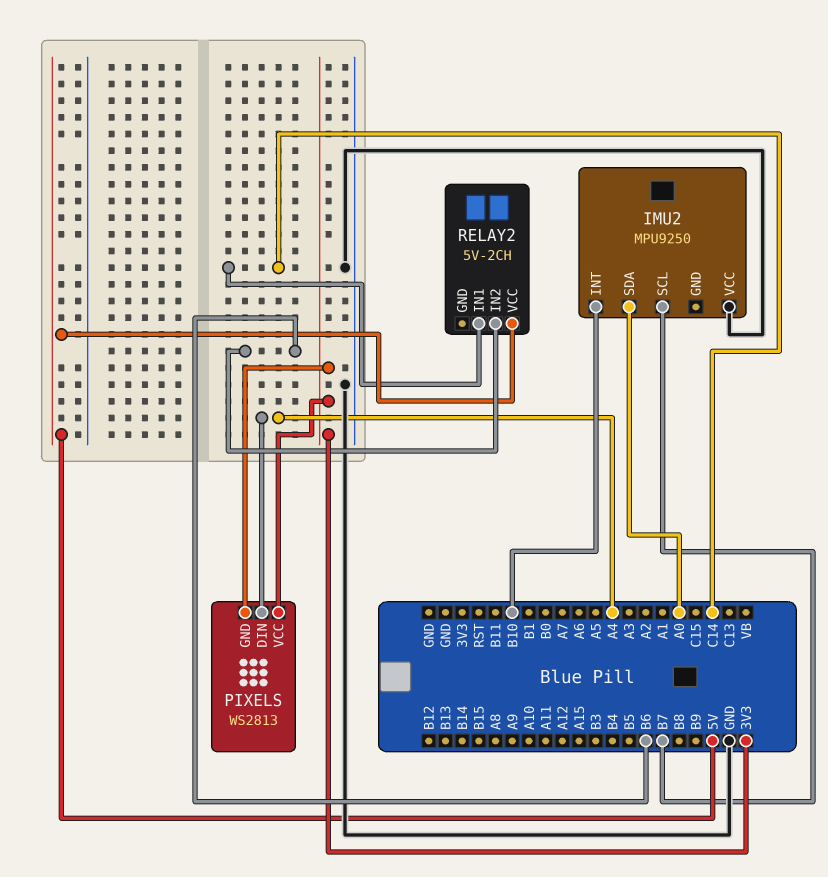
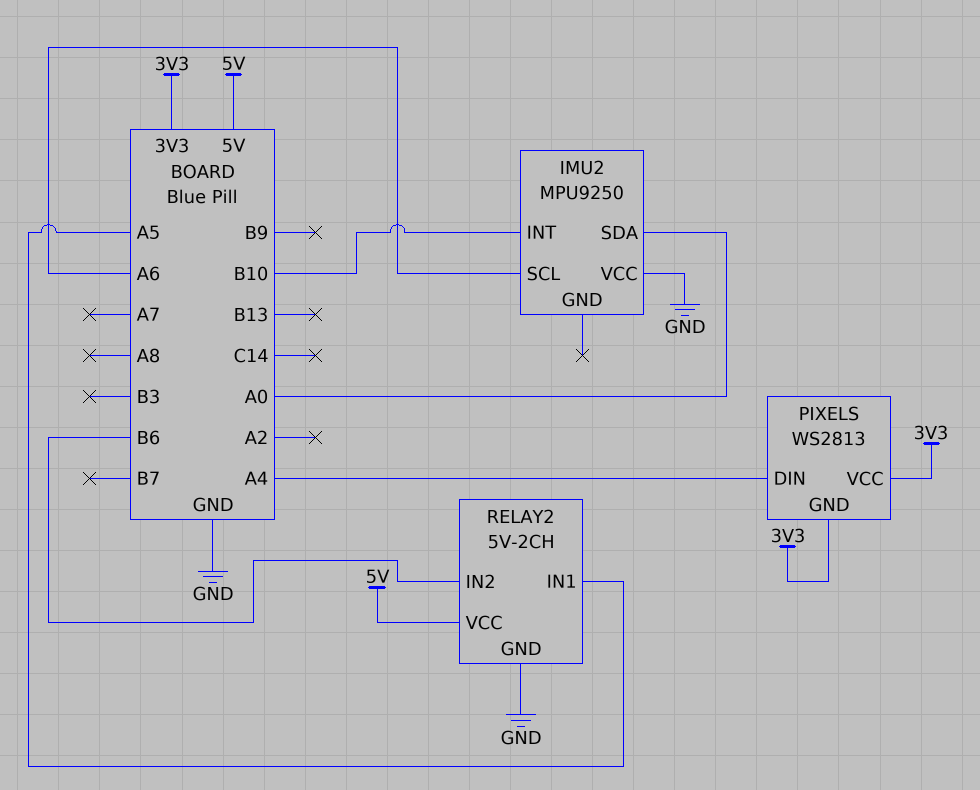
IMU2 pin SCL: B7 -> A6
RELAY2 pin GND: none -> GND
RELAY2 pin IN1: C14 -> A5

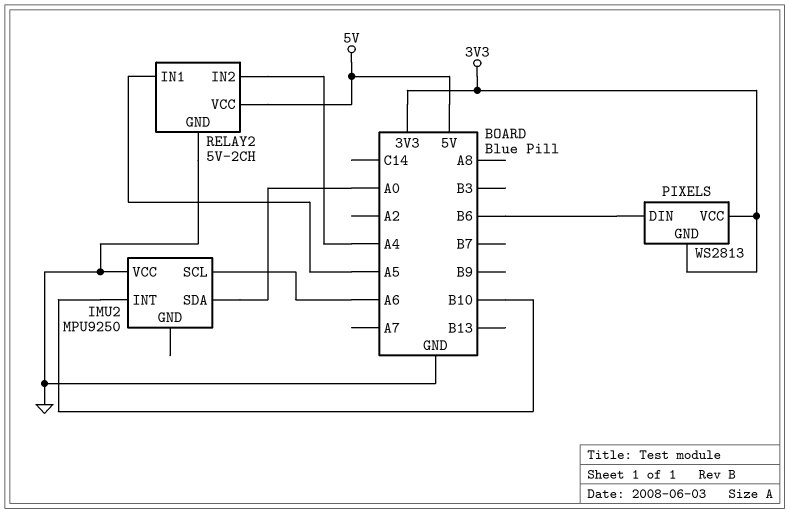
PIXELS pin DIN: A4 -> B6
RELAY2 pin IN2: B6 -> A4

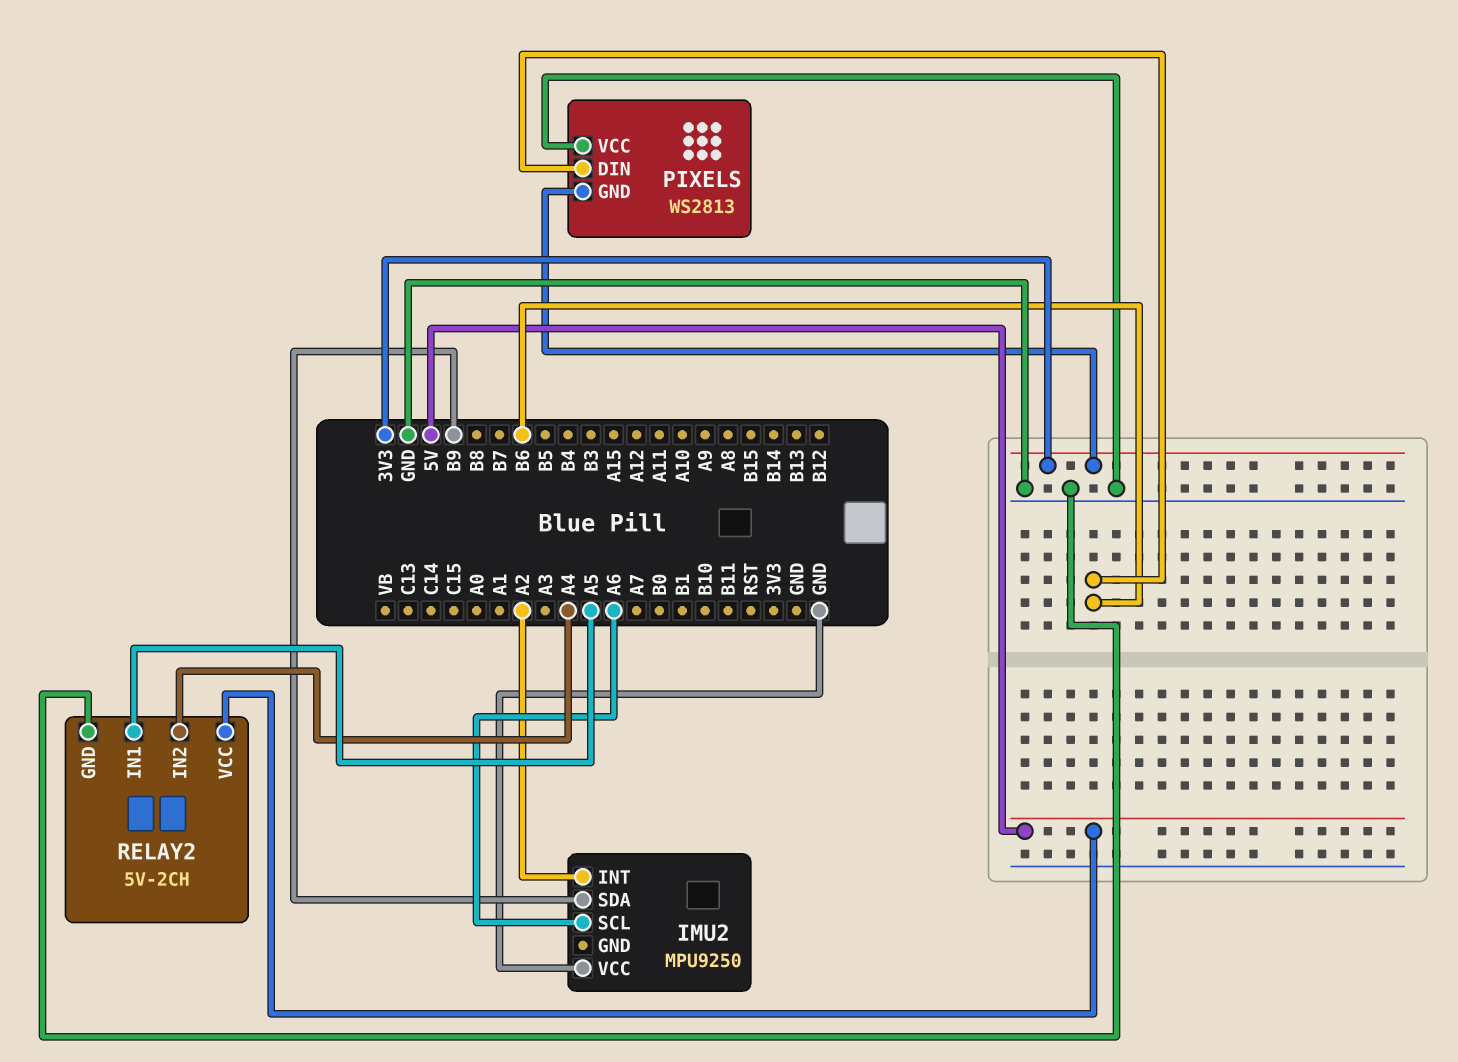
IMU2 pin INT: B10 -> A2
IMU2 pin SDA: A0 -> B9
PIXELS pin VCC: 3V3 -> GND

